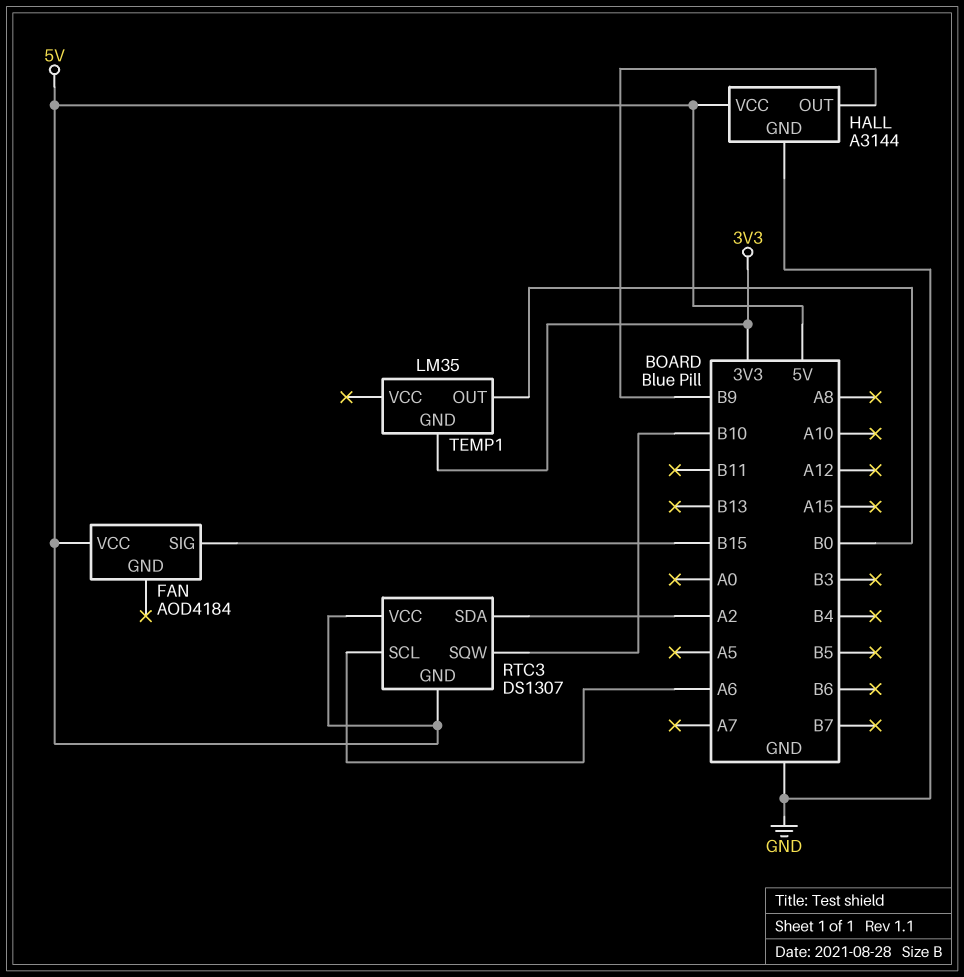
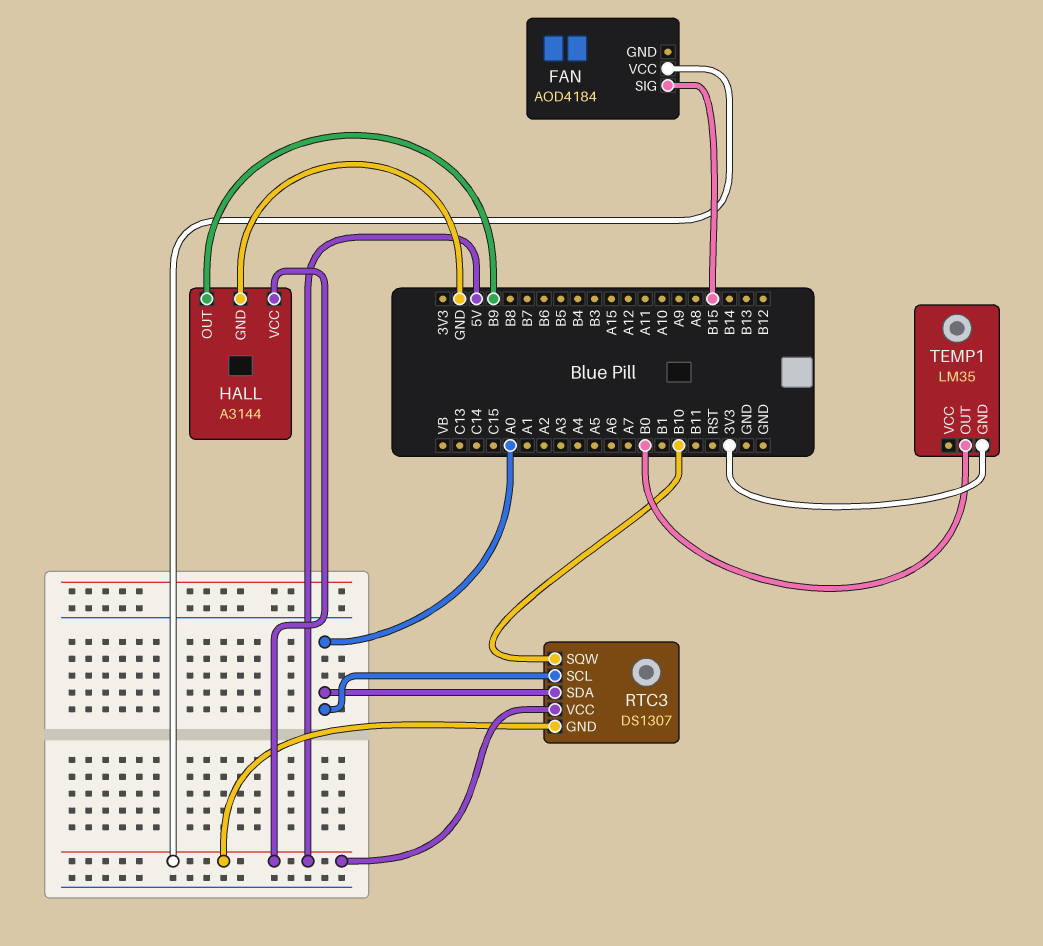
RTC3 pin SCL: A6 -> A0
RTC3 pin SDA: A2 -> A0

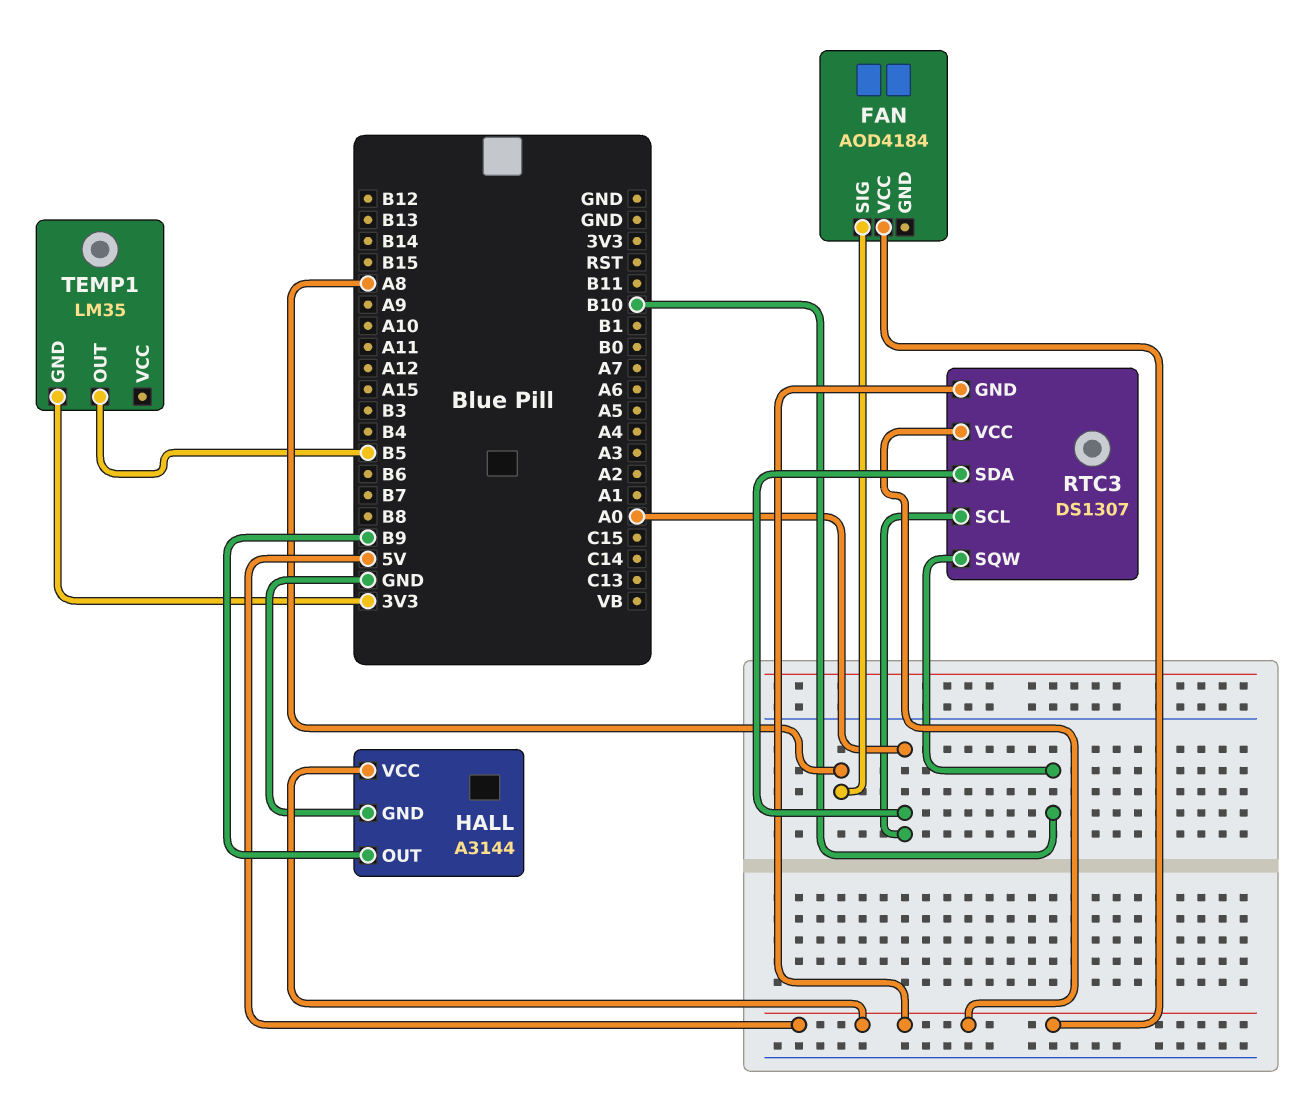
FAN pin SIG: B15 -> A8
TEMP1 pin OUT: B0 -> B5

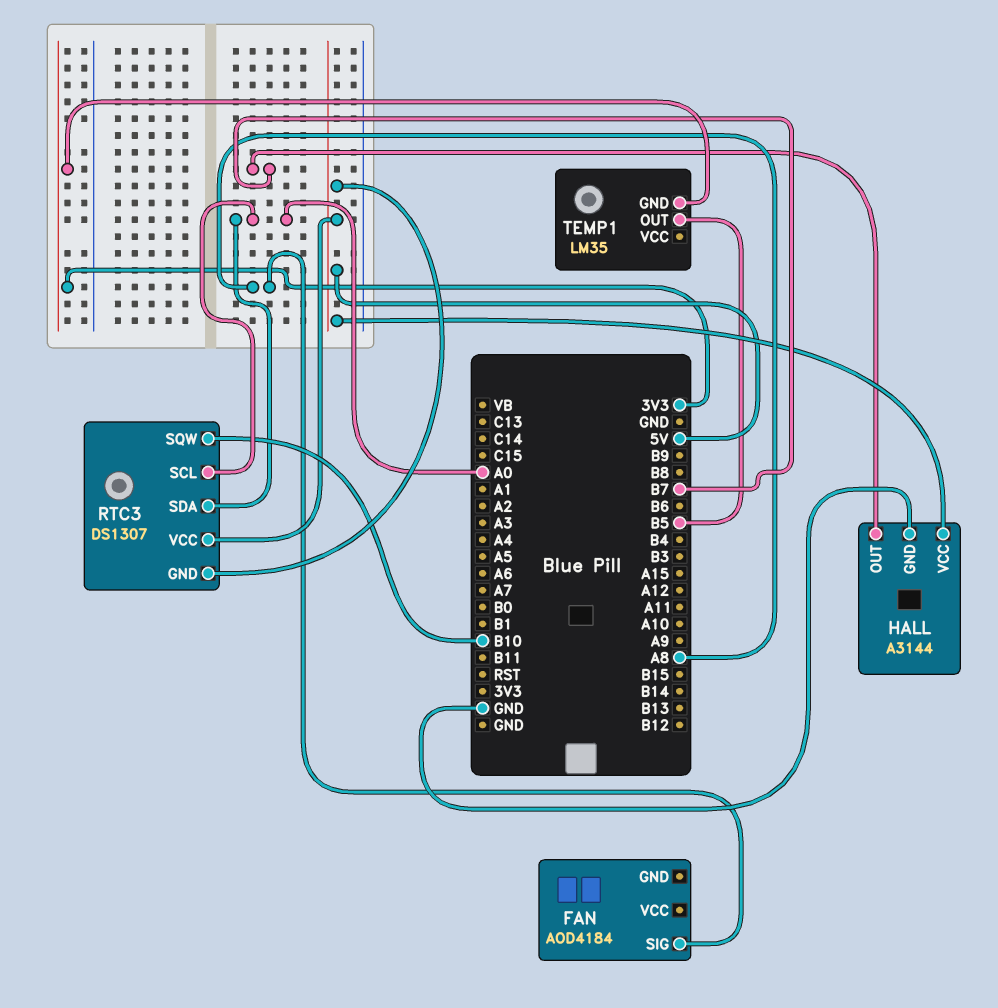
FAN pin VCC: 5V -> none
HALL pin OUT: B9 -> B7

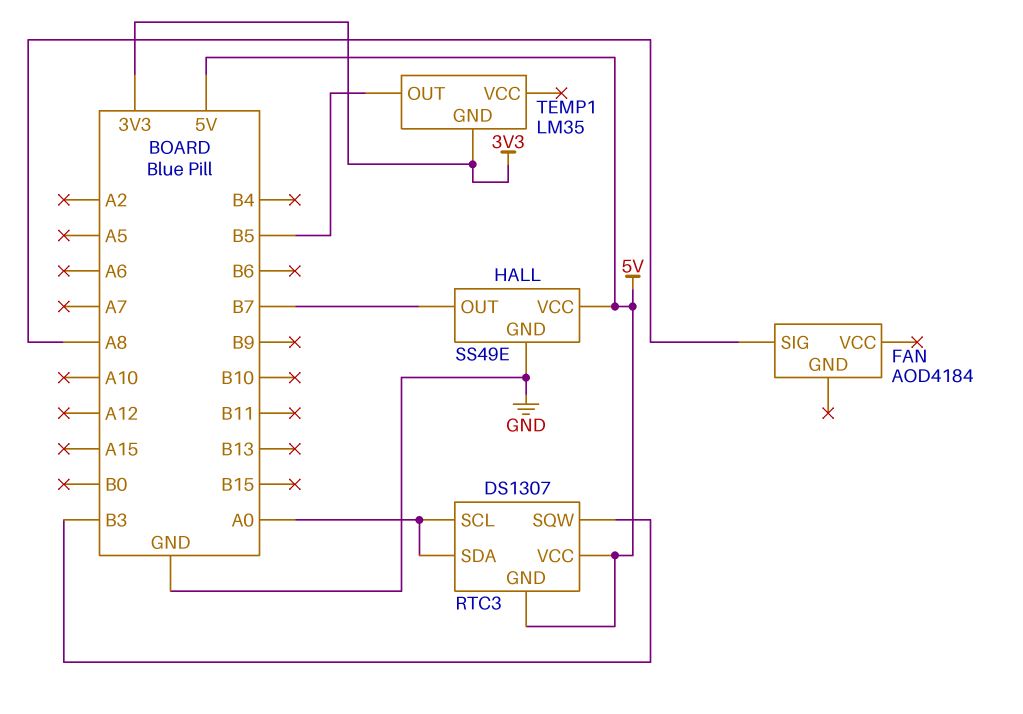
HALL: A3144 -> SS49E
RTC3 pin SQW: B10 -> B3

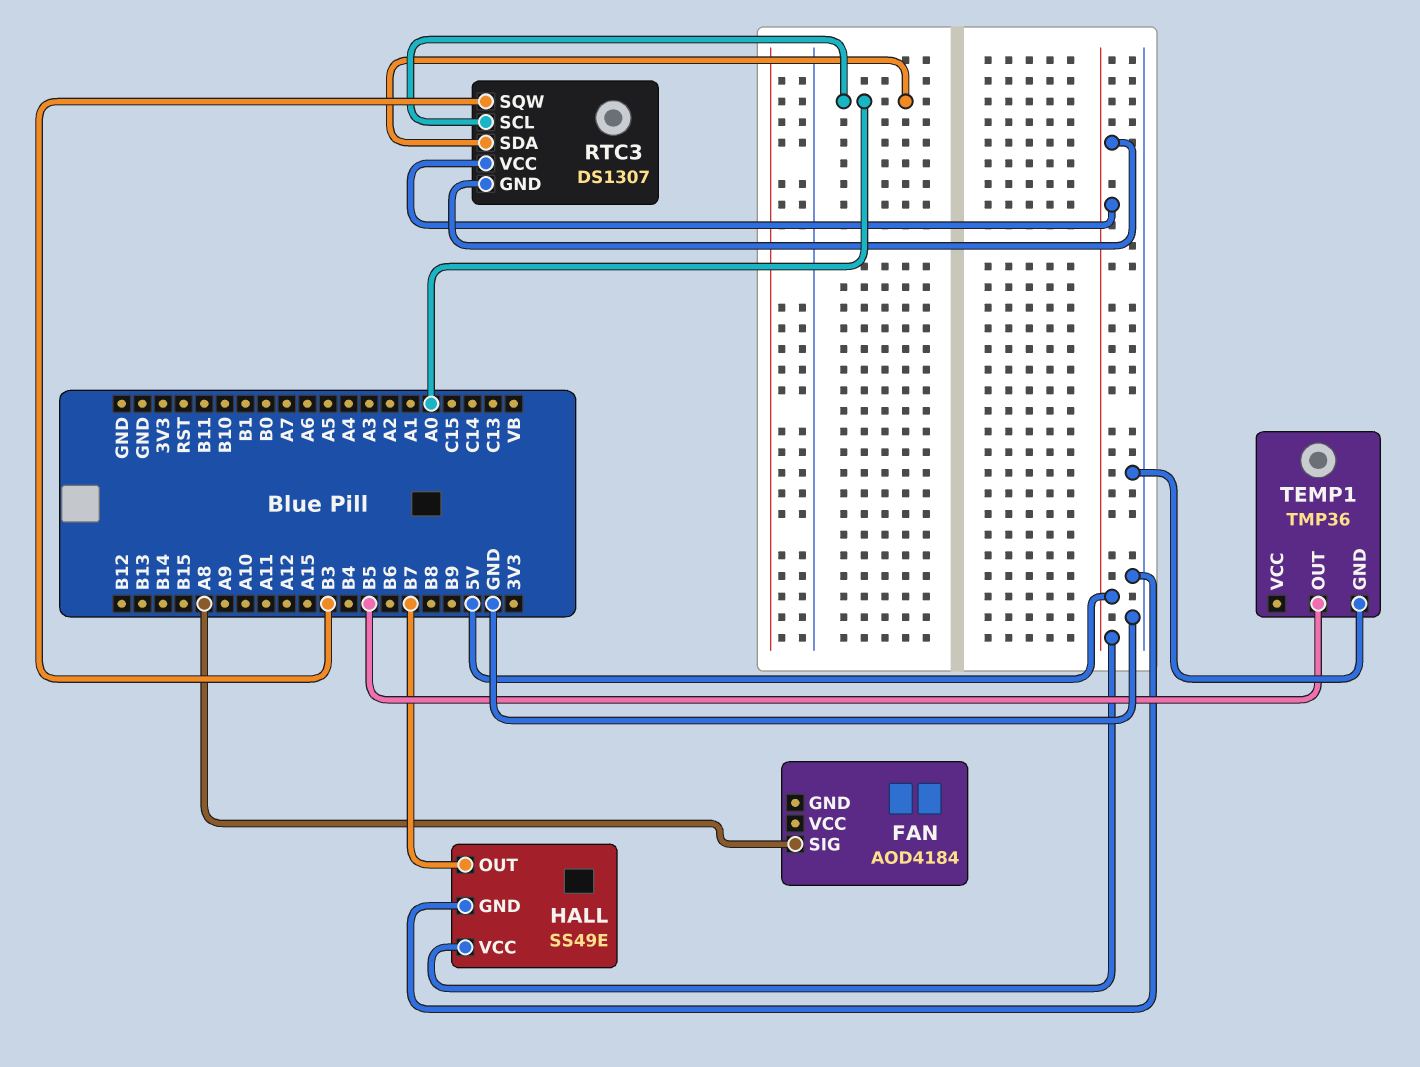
TEMP1: LM35 -> TMP36
TEMP1 pin GND: 3V3 -> GND

